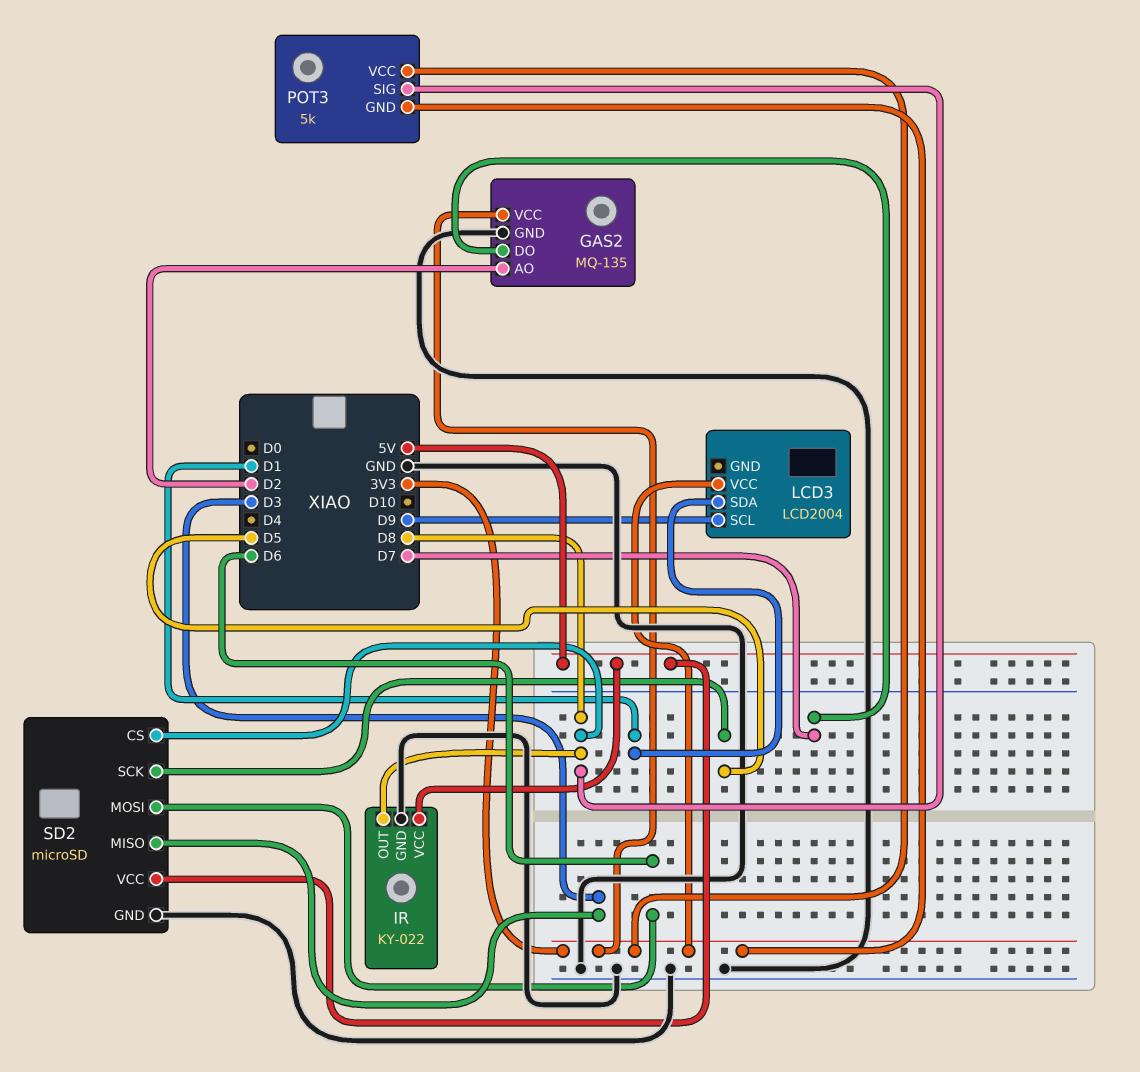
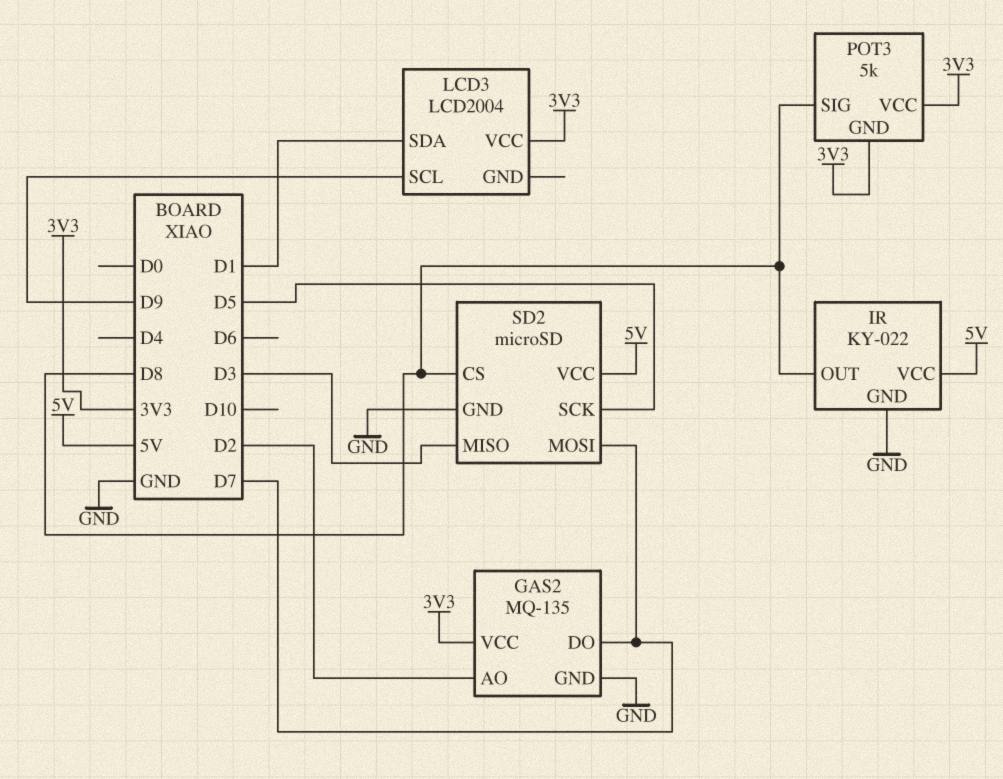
SD2 pin MOSI: D6 -> D7

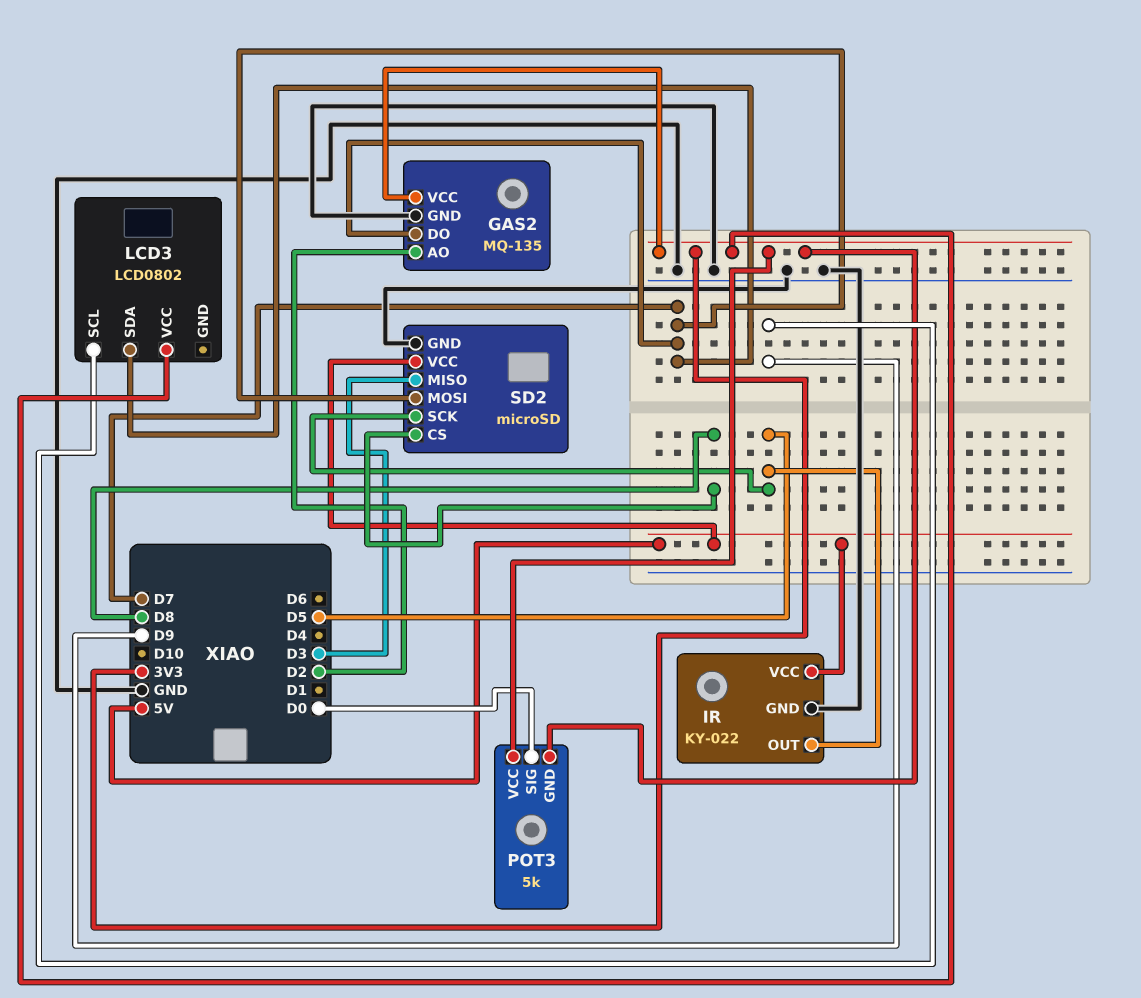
IR pin OUT: D8 -> D5
LCD3: LCD2004 -> LCD0802
LCD3 pin SDA: D1 -> D7
POT3 pin SIG: D8 -> D0

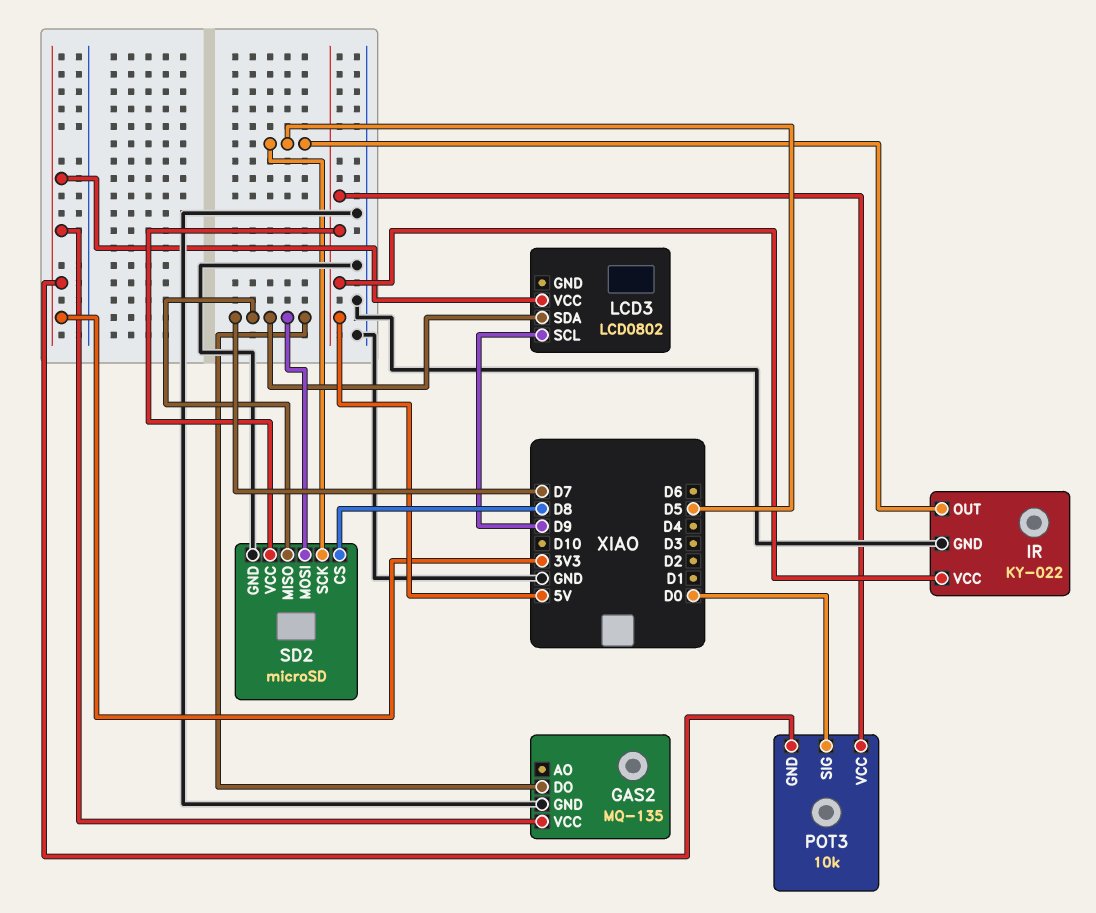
GAS2 pin AO: D2 -> none
POT3: 5k -> 10k
POT3 pin VCC: 3V3 -> 5V
SD2 pin MISO: D3 -> D7

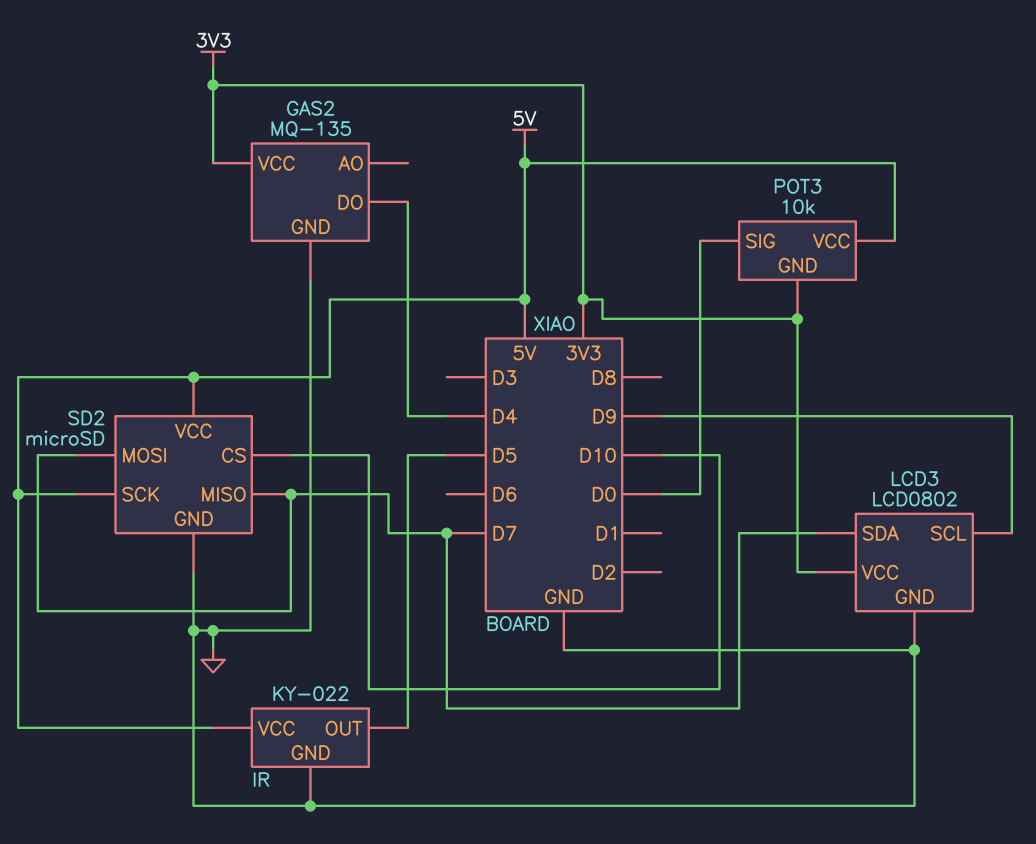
GAS2 pin DO: D7 -> D4
LCD3 pin GND: none -> GND
SD2 pin CS: D8 -> D10
SD2 pin SCK: D5 -> 5V

